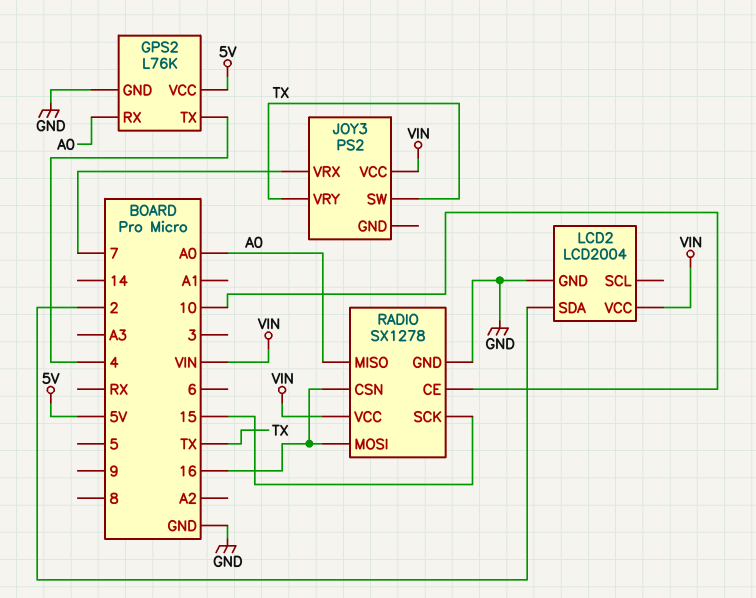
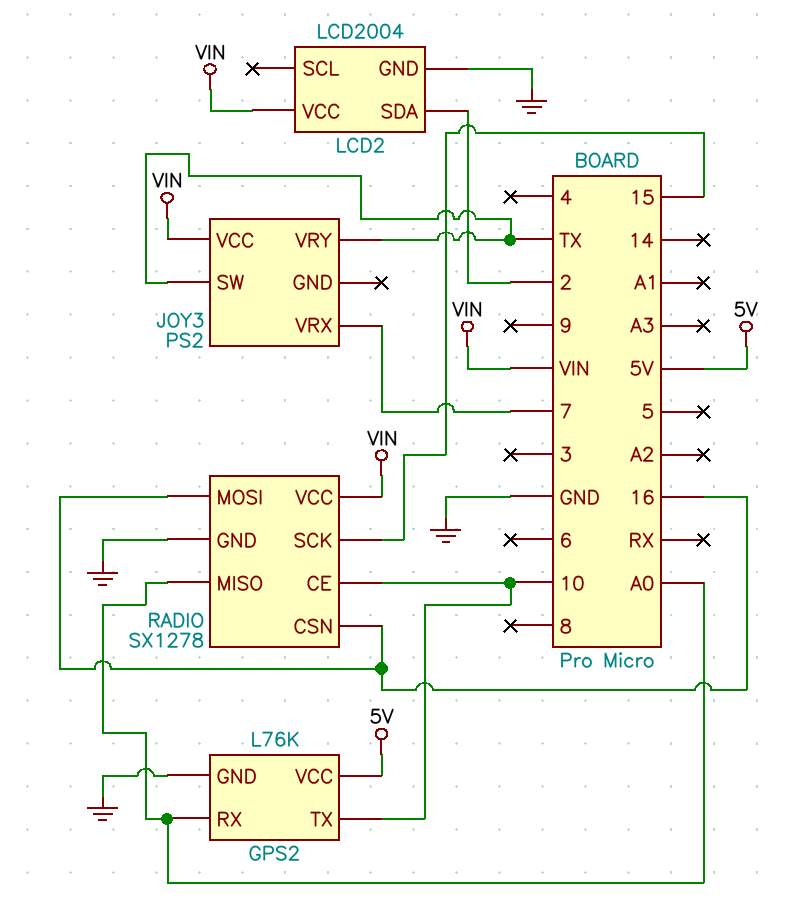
GPS2 pin TX: 4 -> 10

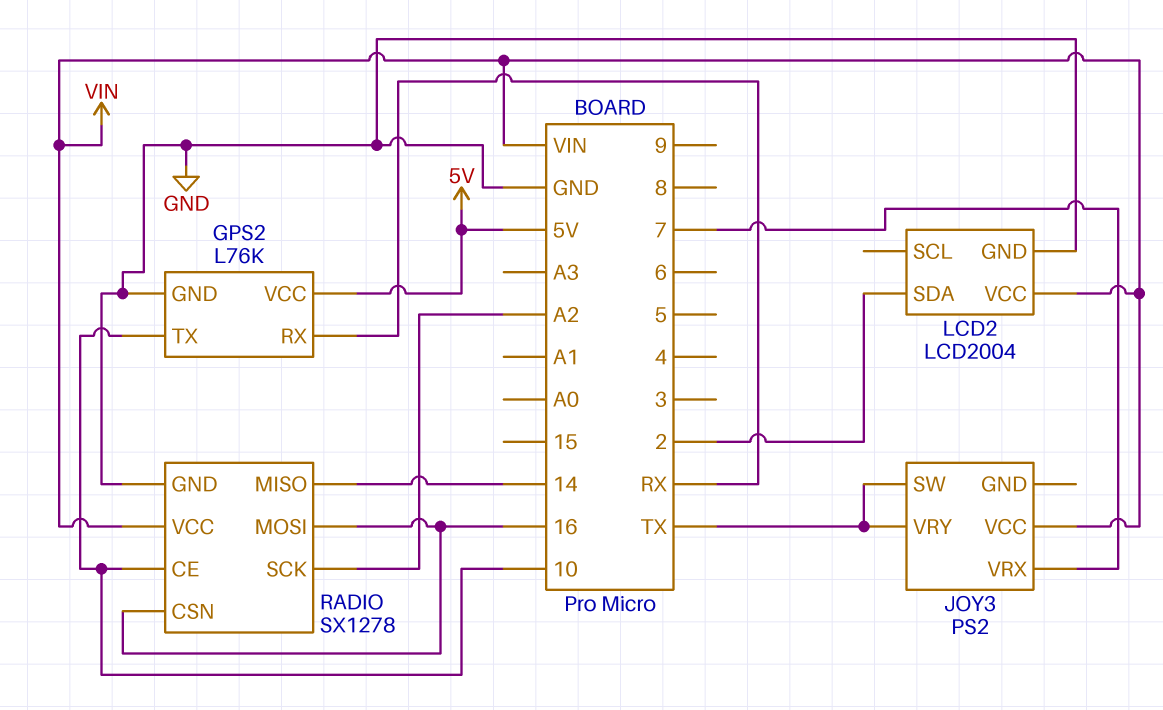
GPS2 pin RX: A0 -> RX
RADIO pin MISO: A0 -> 14
RADIO pin SCK: 15 -> A2

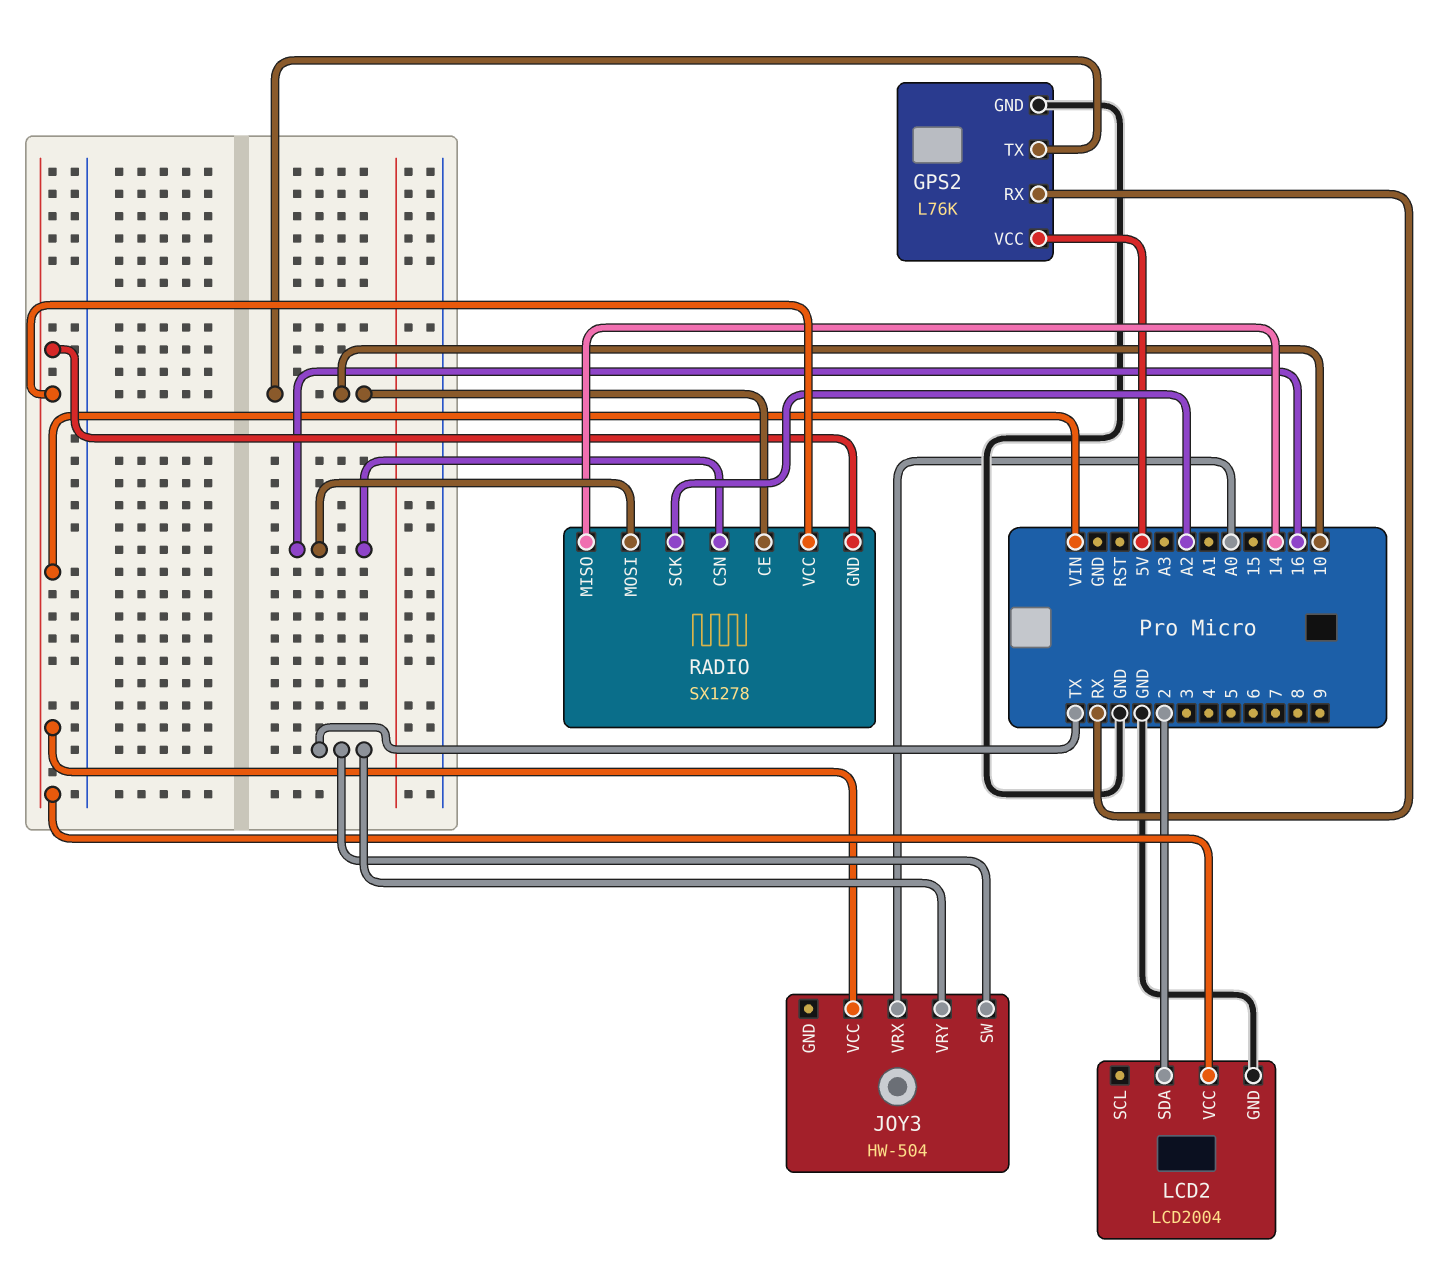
JOY3: PS2 -> HW-504
JOY3 pin VRX: 7 -> A0
RADIO pin GND: GND -> VIN

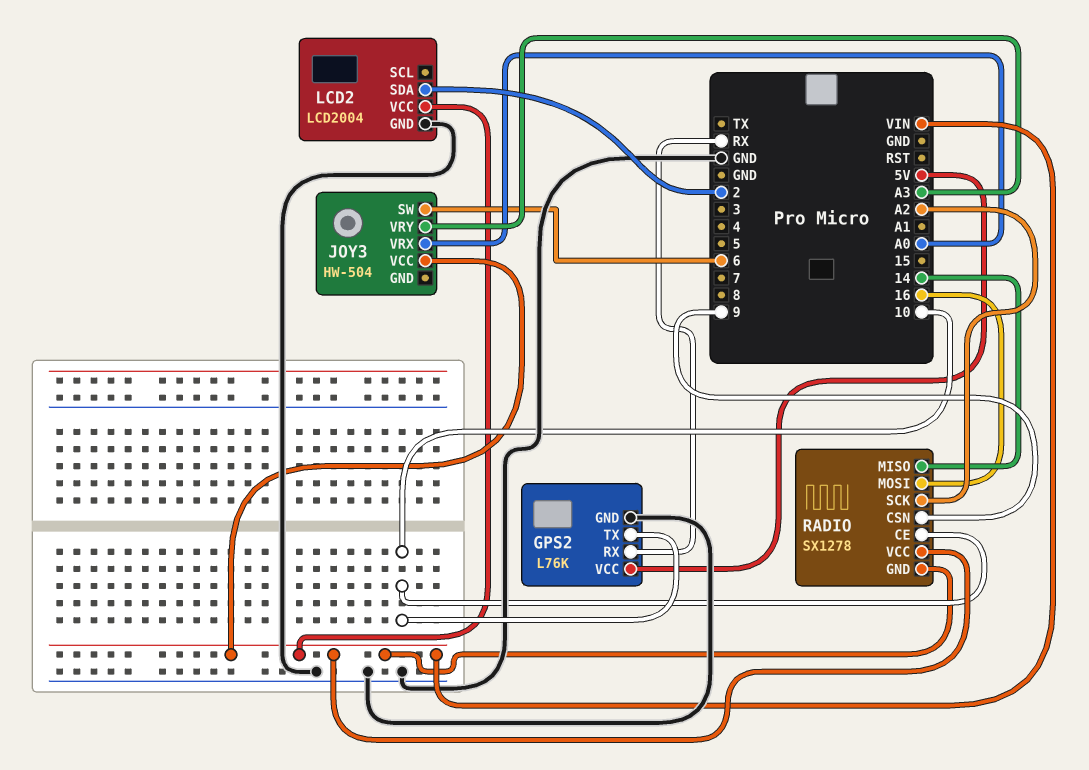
JOY3 pin SW: TX -> 6
JOY3 pin VRY: TX -> A3
RADIO pin CSN: 16 -> 9

